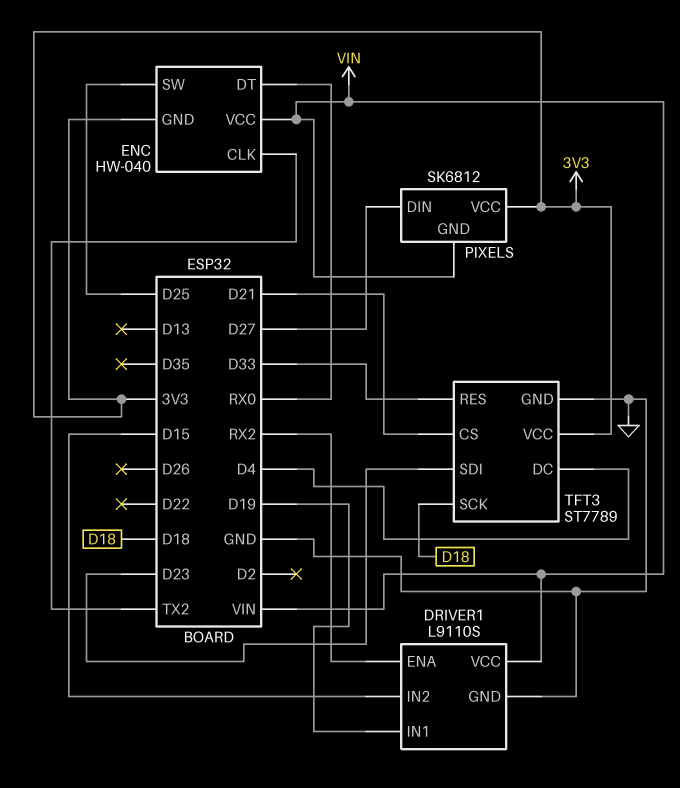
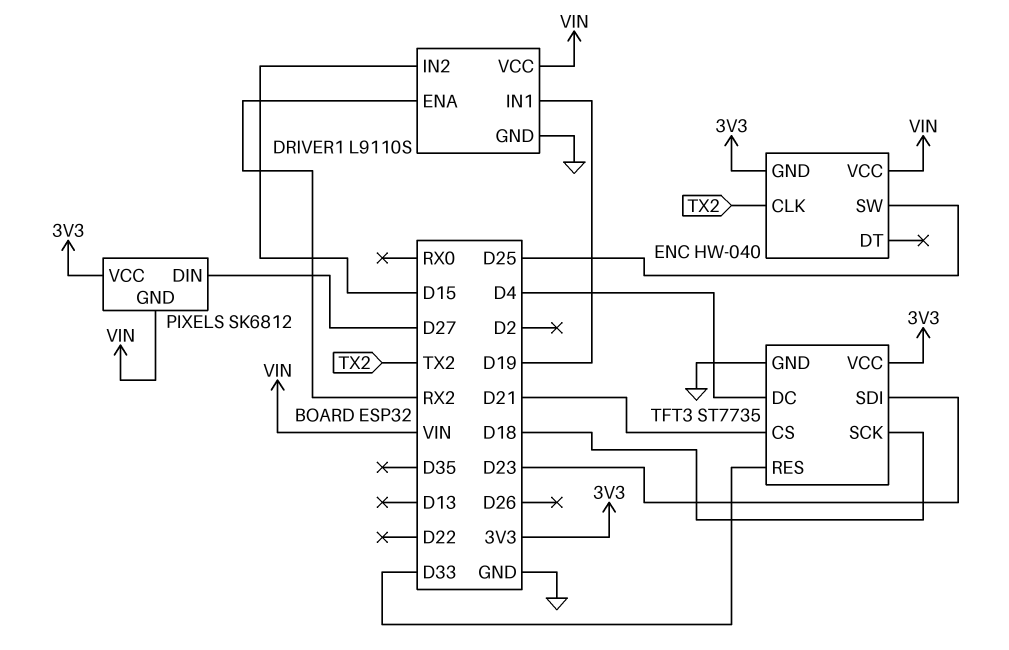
ENC pin DT: RX0 -> none
TFT3: ST7789 -> ST7735

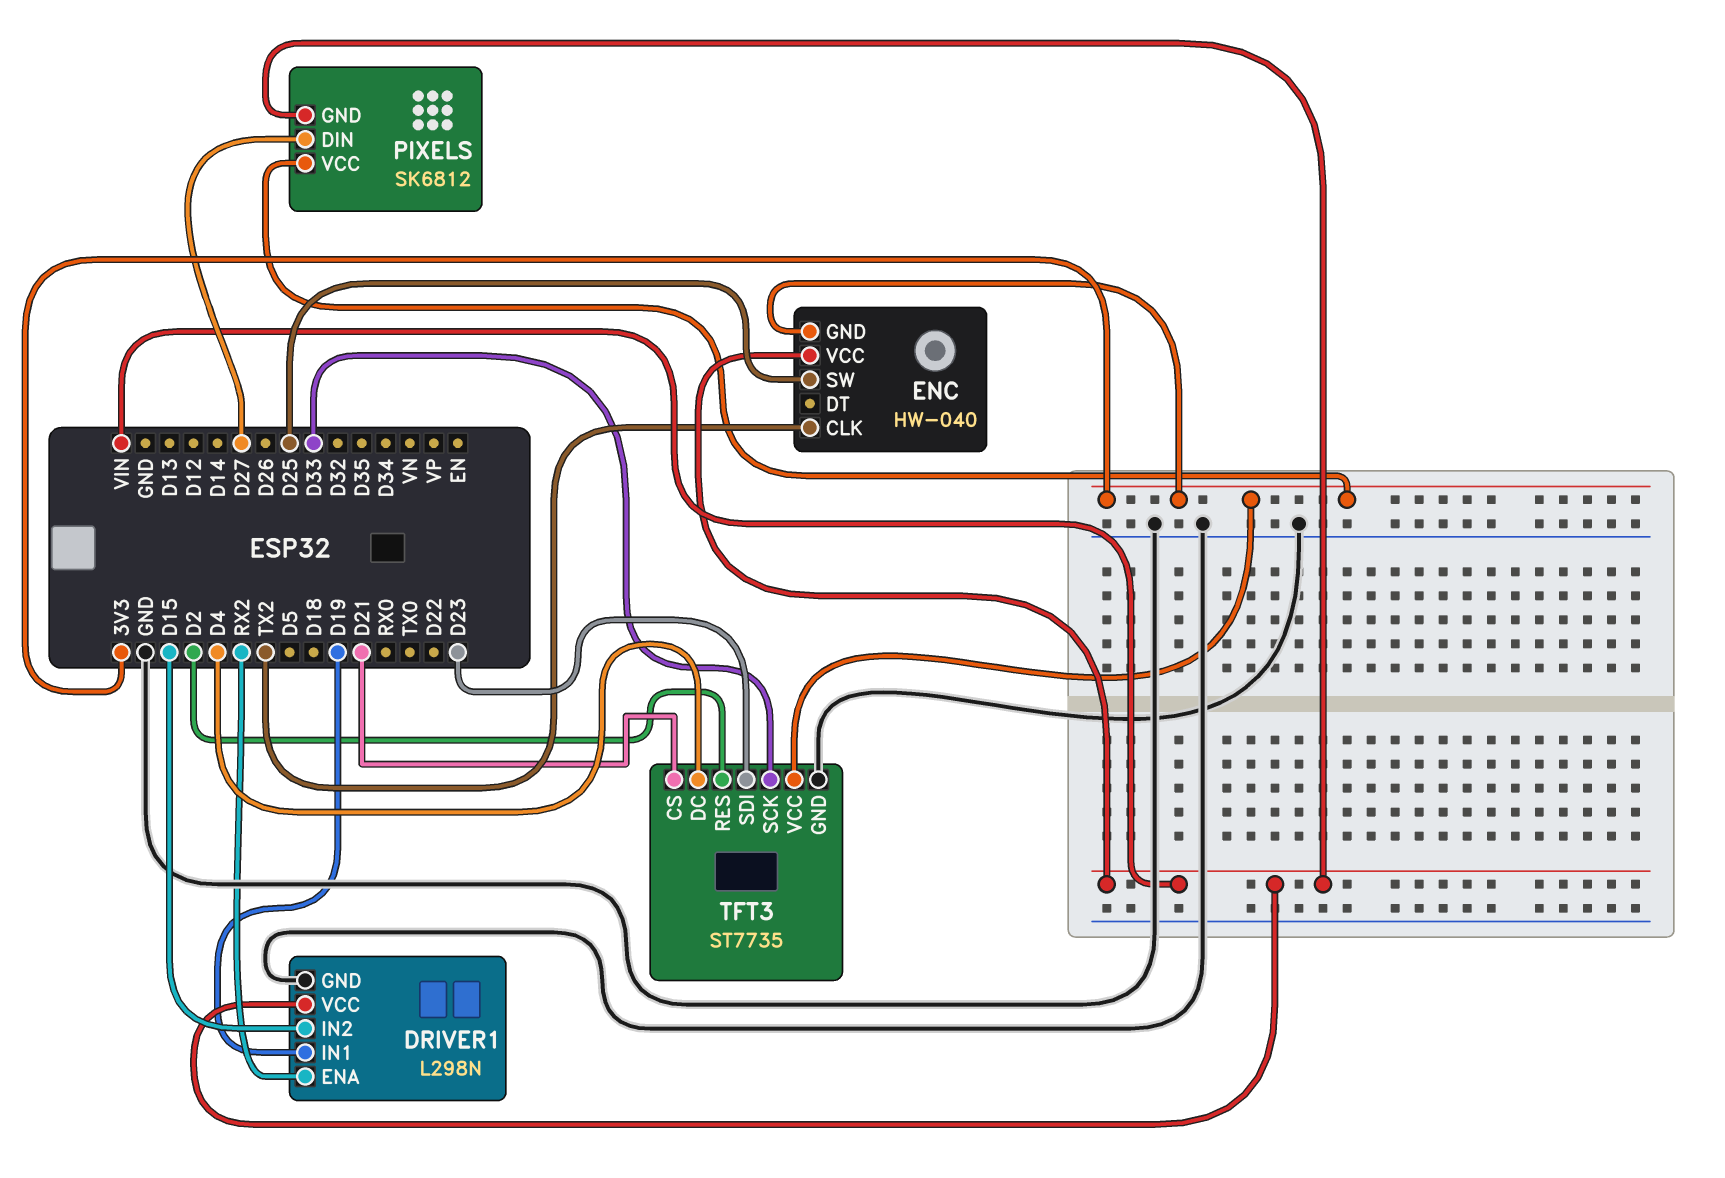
DRIVER1: L9110S -> L298N
TFT3 pin RES: D33 -> D2
TFT3 pin SCK: D18 -> D33

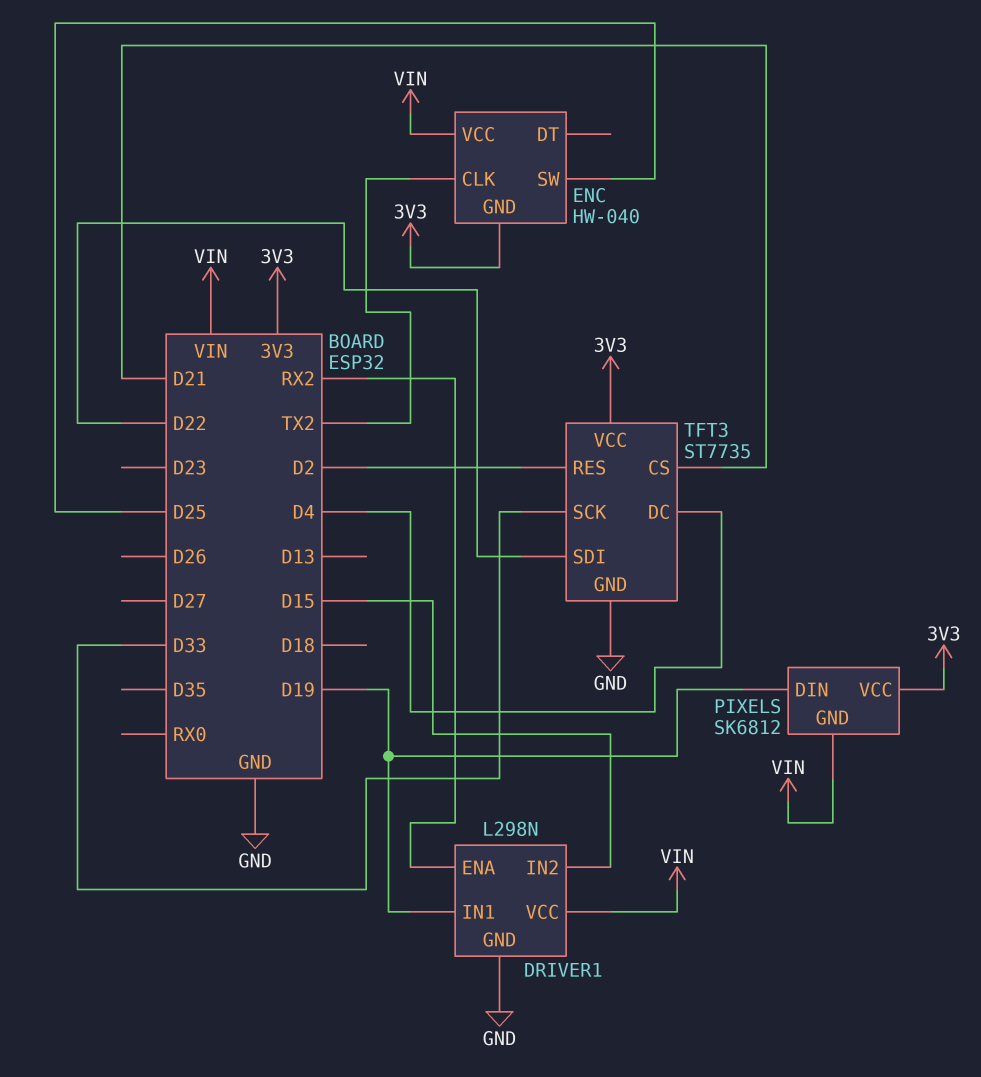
PIXELS pin DIN: D27 -> D19
TFT3 pin SDI: D23 -> D22

